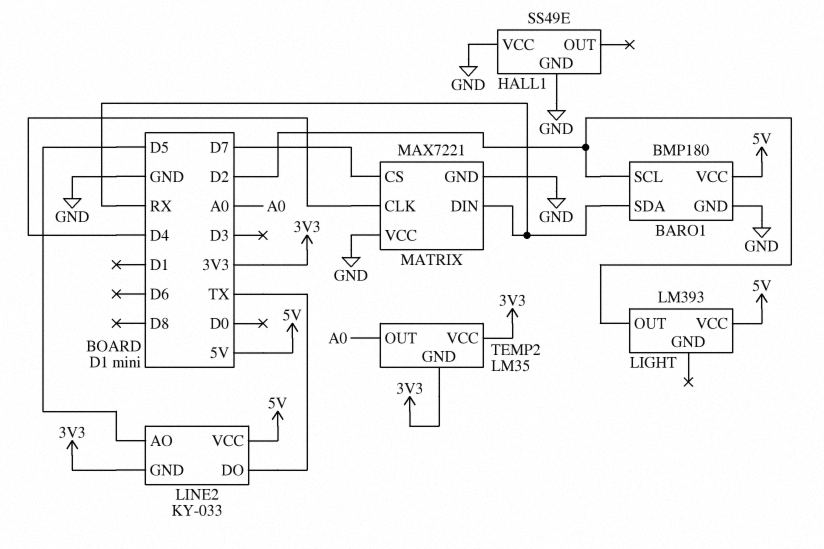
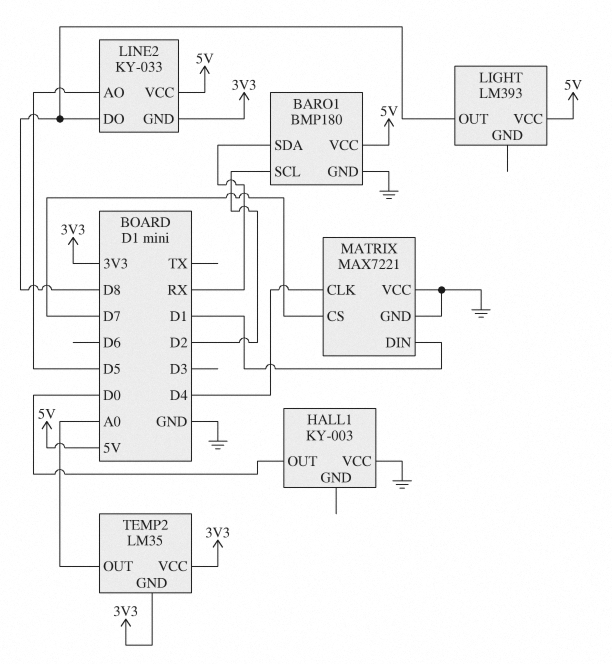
HALL1: SS49E -> KY-003
HALL1 pin GND: GND -> none
HALL1 pin OUT: none -> D0
LIGHT pin OUT: D2 -> D8
LINE2 pin DO: TX -> D8
MATRIX pin DIN: RX -> D1

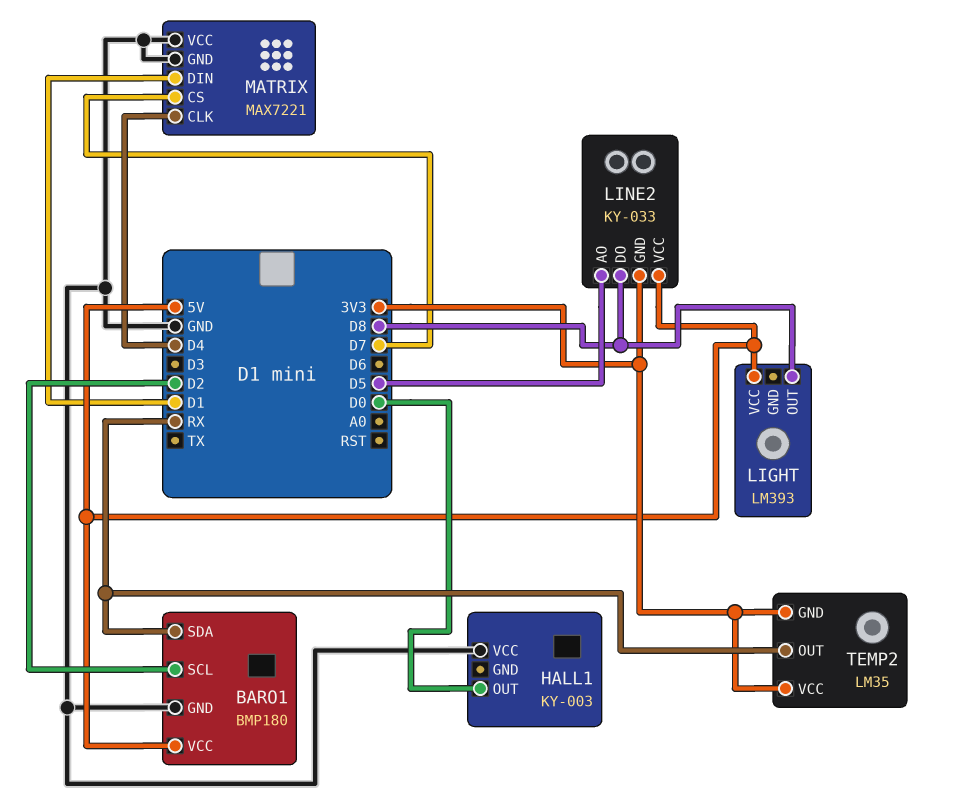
TEMP2 pin OUT: A0 -> RX

